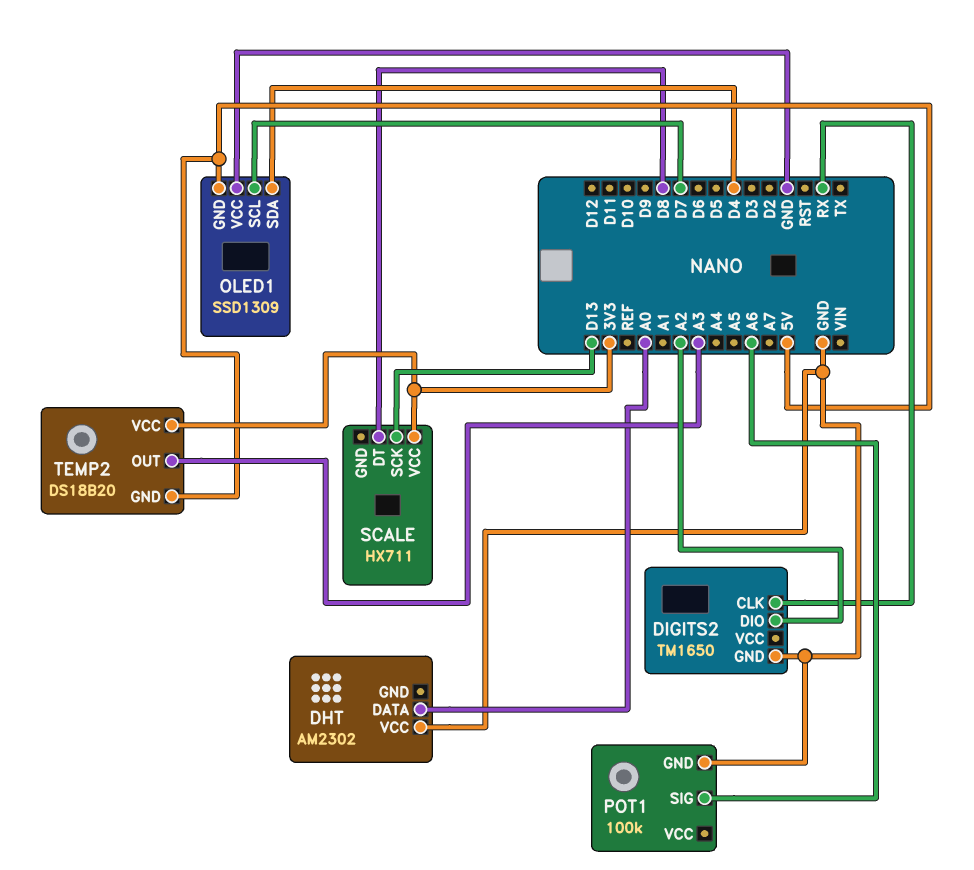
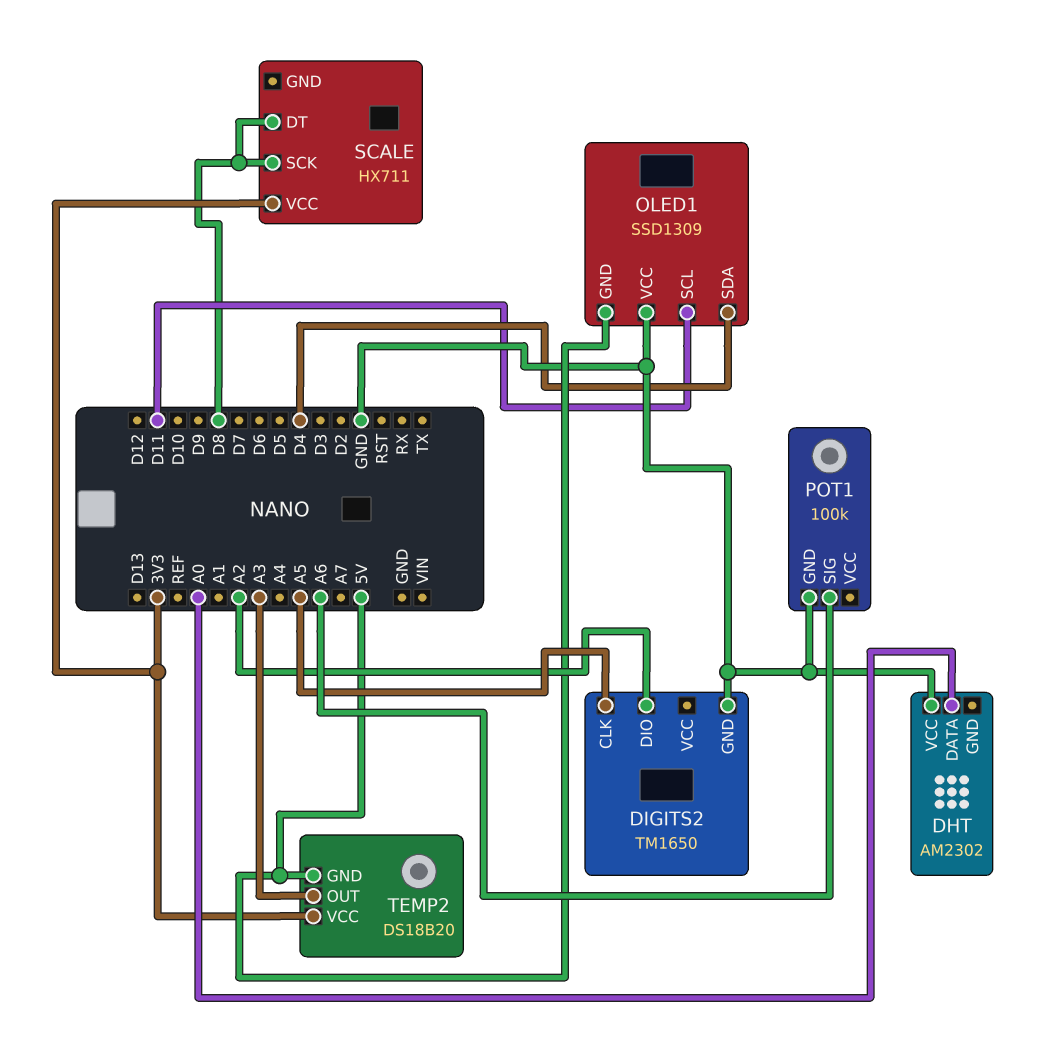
DIGITS2 pin CLK: RX -> A5
OLED1 pin SCL: D7 -> D11
SCALE pin SCK: D13 -> D8

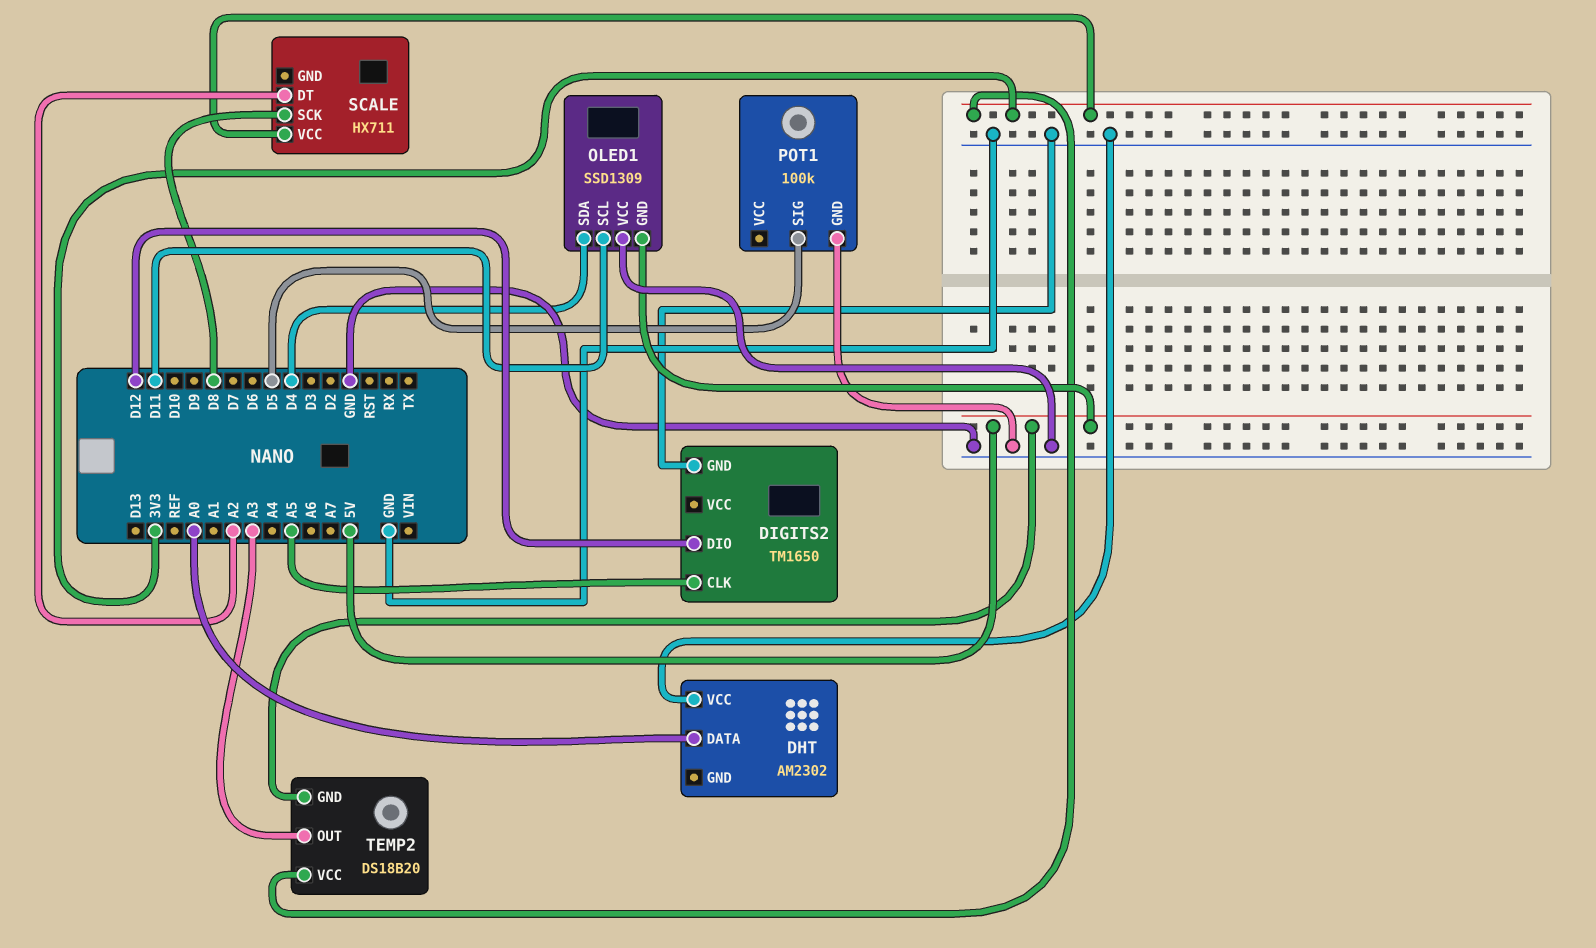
DIGITS2 pin DIO: A2 -> D12
POT1 pin SIG: A6 -> D5
SCALE pin DT: D8 -> A2

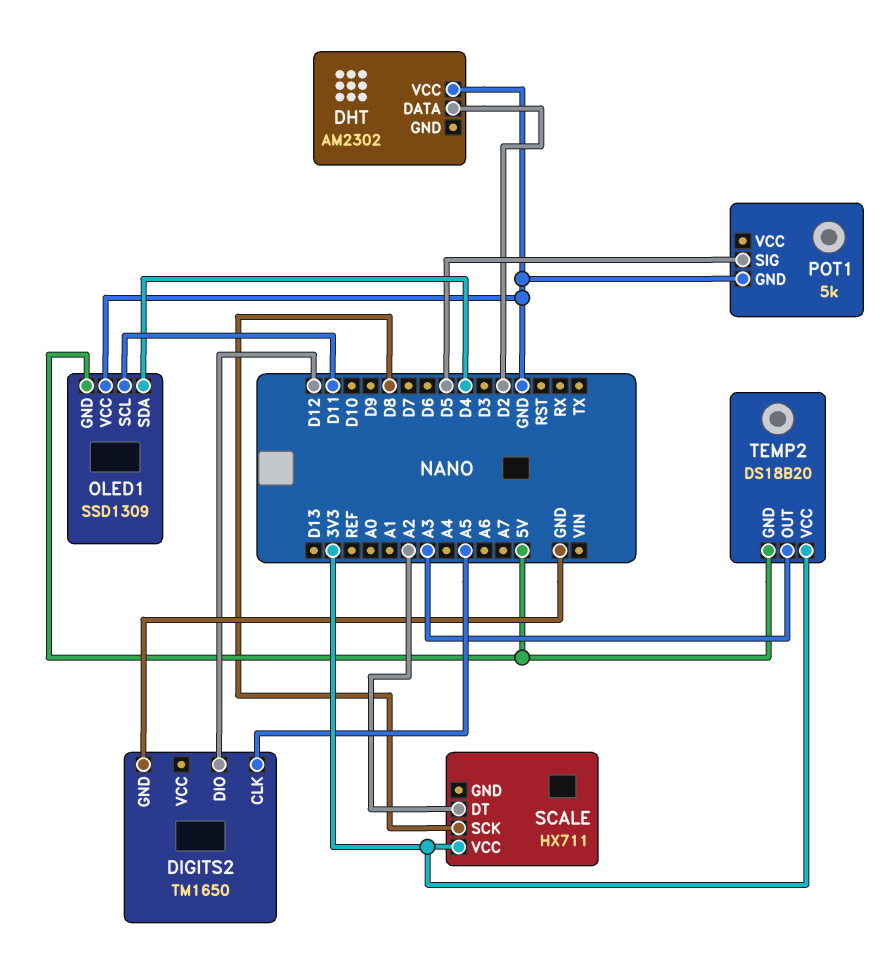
DHT pin DATA: A0 -> D2
POT1: 100k -> 5k

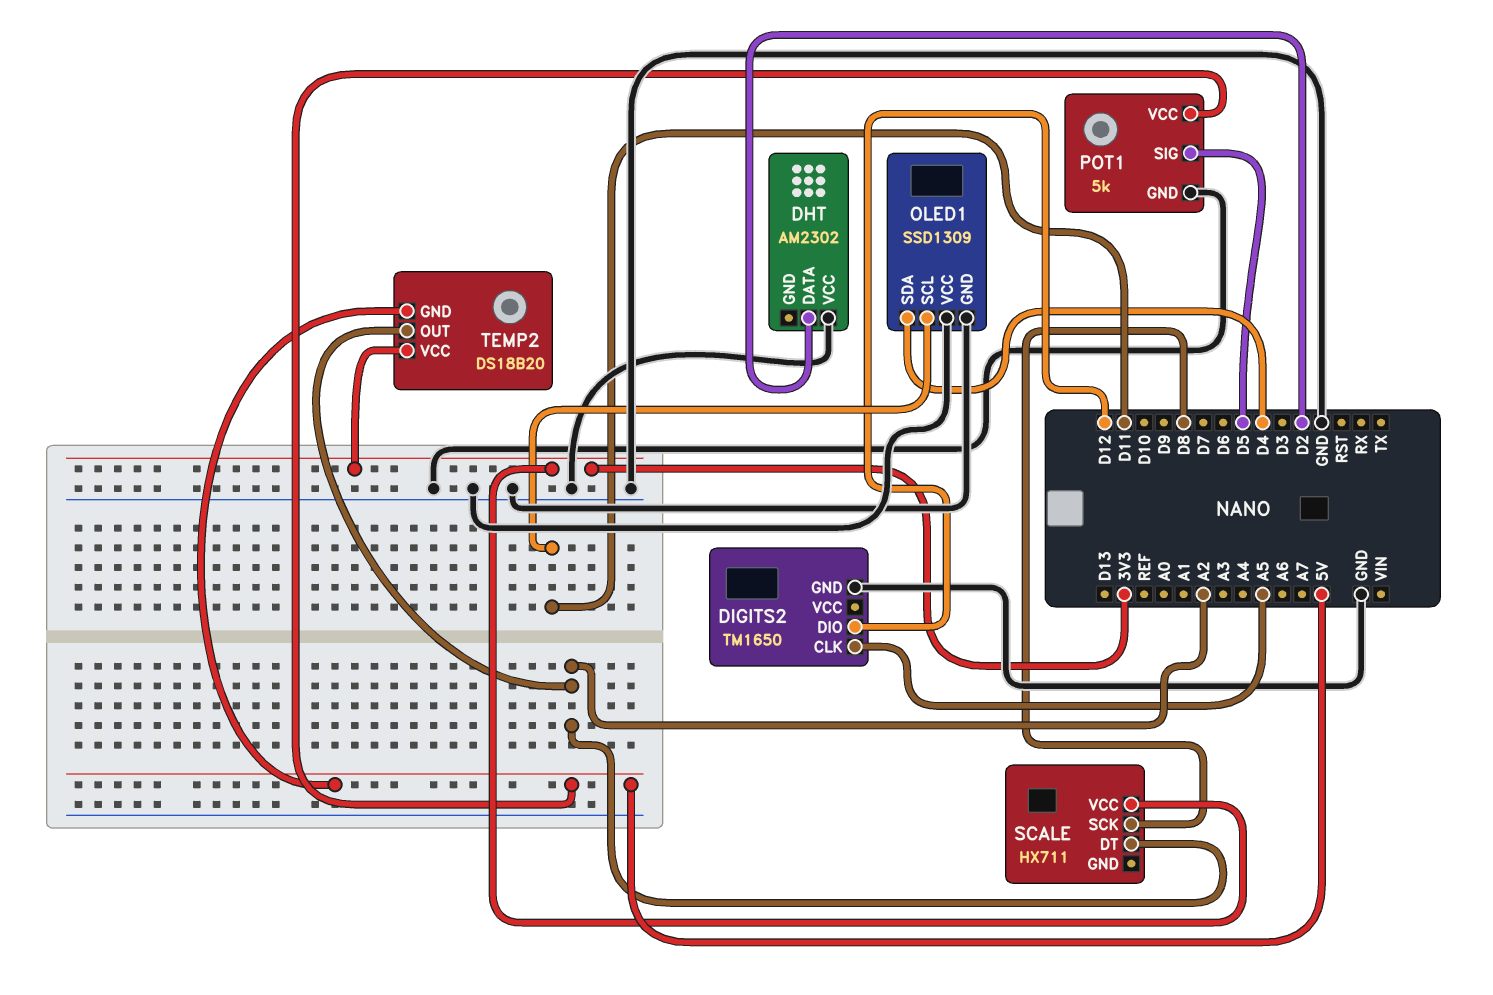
OLED1 pin GND: 5V -> GND
POT1 pin VCC: none -> 5V
TEMP2 pin OUT: A3 -> A2

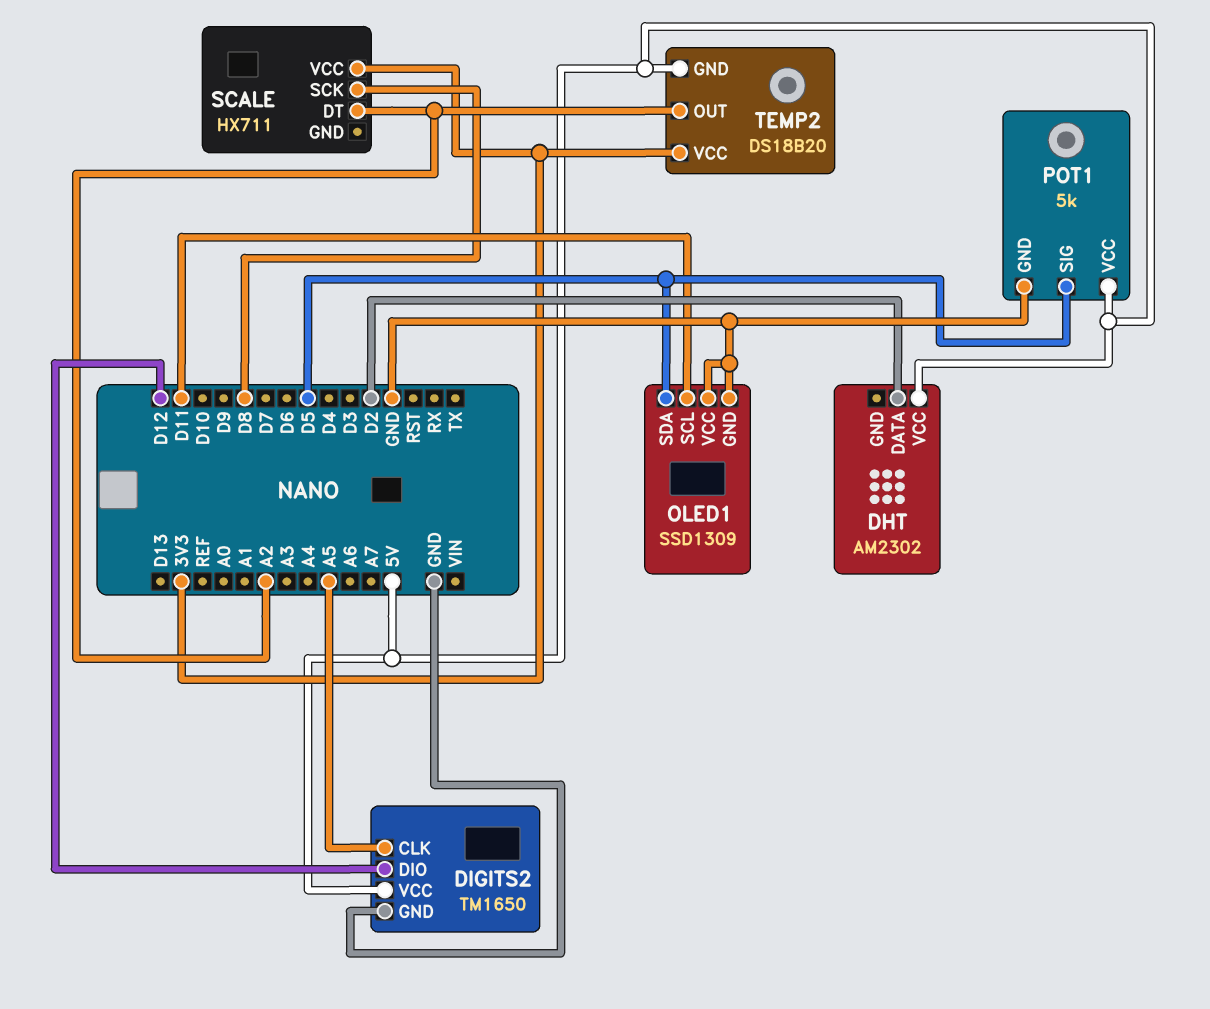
DHT pin VCC: GND -> 5V
DIGITS2 pin VCC: none -> 5V
OLED1 pin SDA: D4 -> D5

